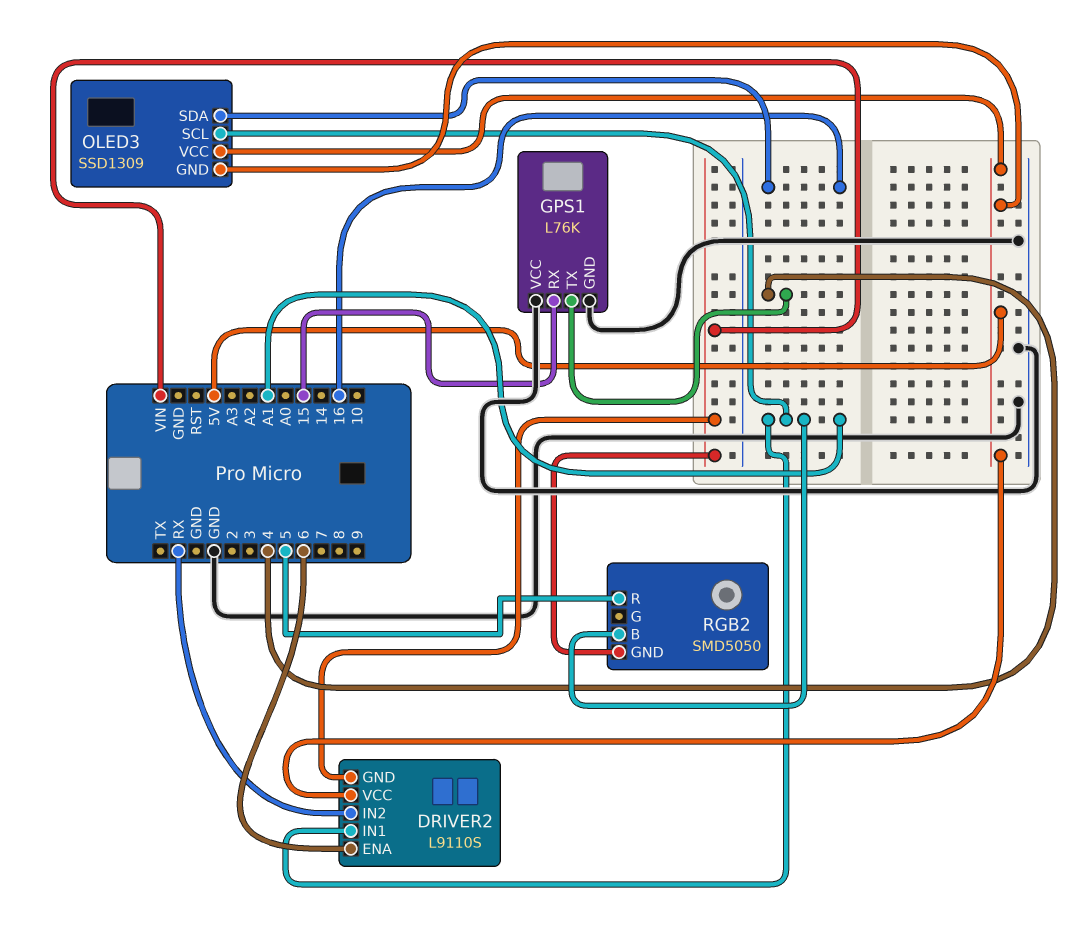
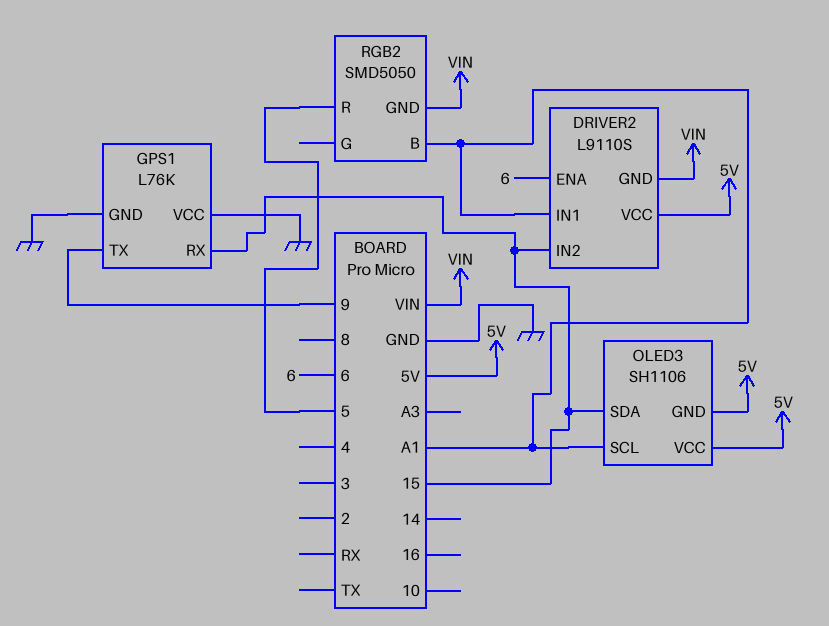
DRIVER2 pin IN2: RX -> 15
GPS1 pin TX: 4 -> 9
OLED3: SSD1309 -> SH1106
OLED3 pin SDA: 16 -> 15

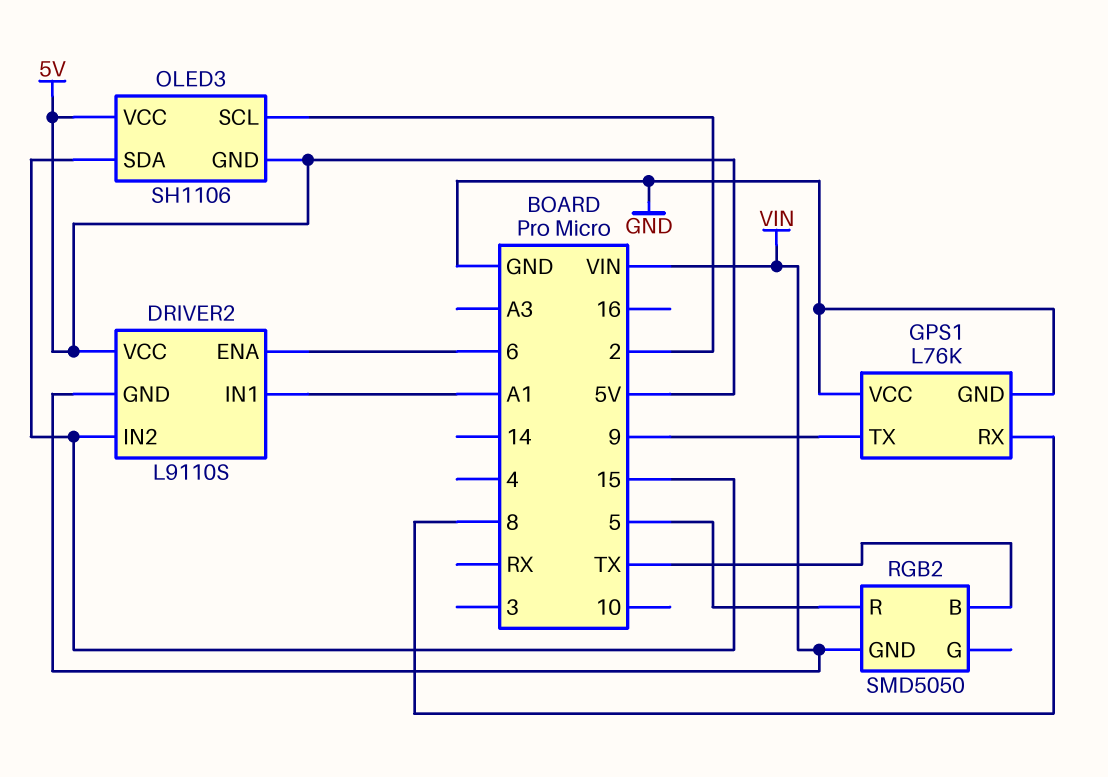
GPS1 pin RX: 15 -> 8
OLED3 pin SCL: A1 -> 2
RGB2 pin B: A1 -> TX

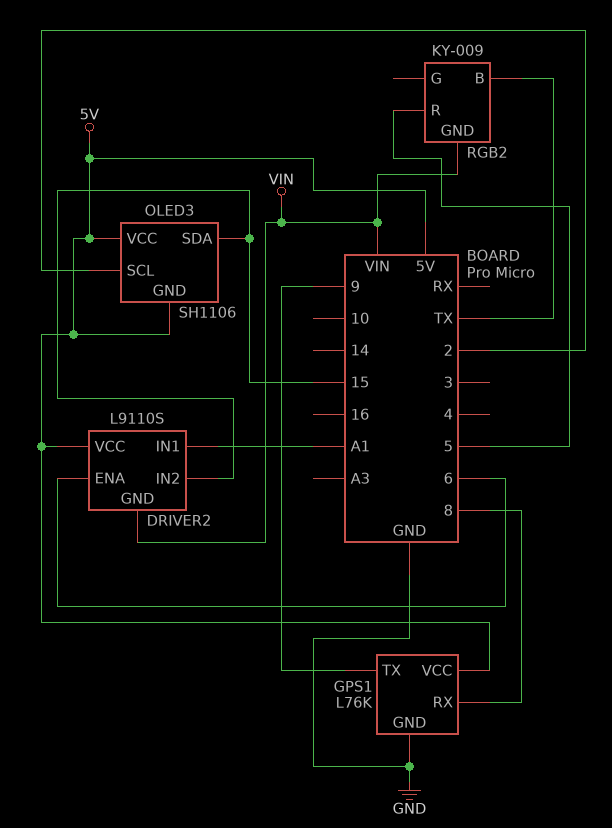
GPS1 pin VCC: GND -> 5V
RGB2: SMD5050 -> KY-009

